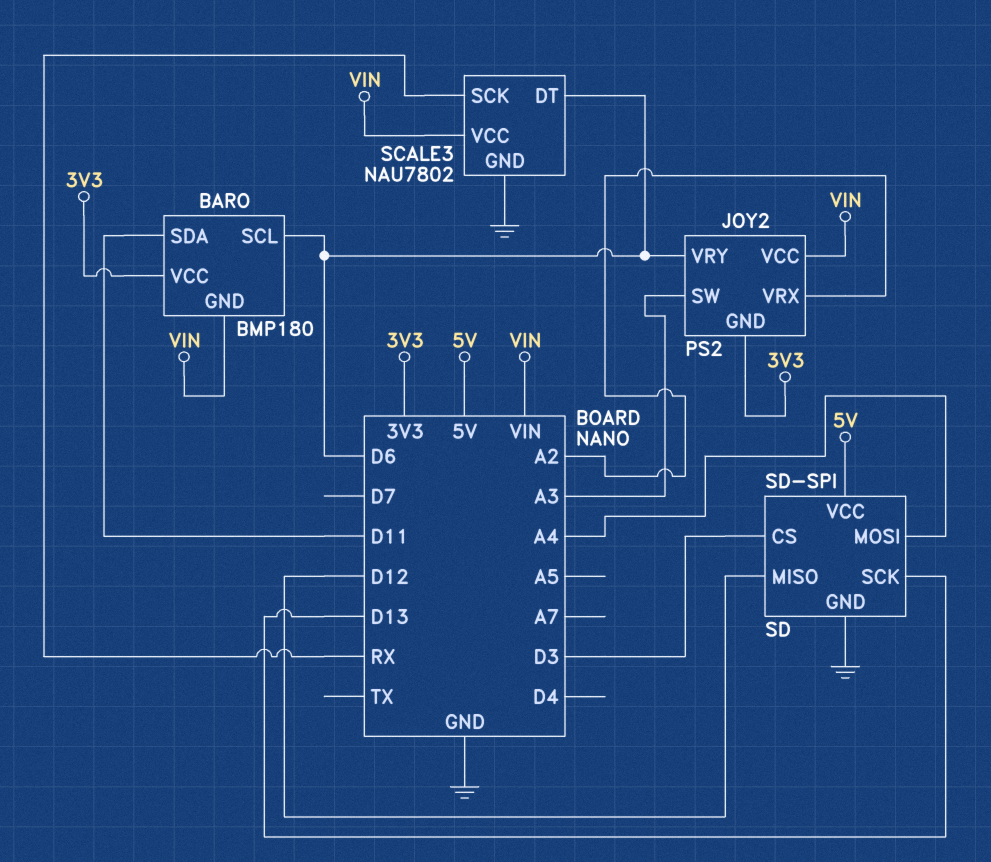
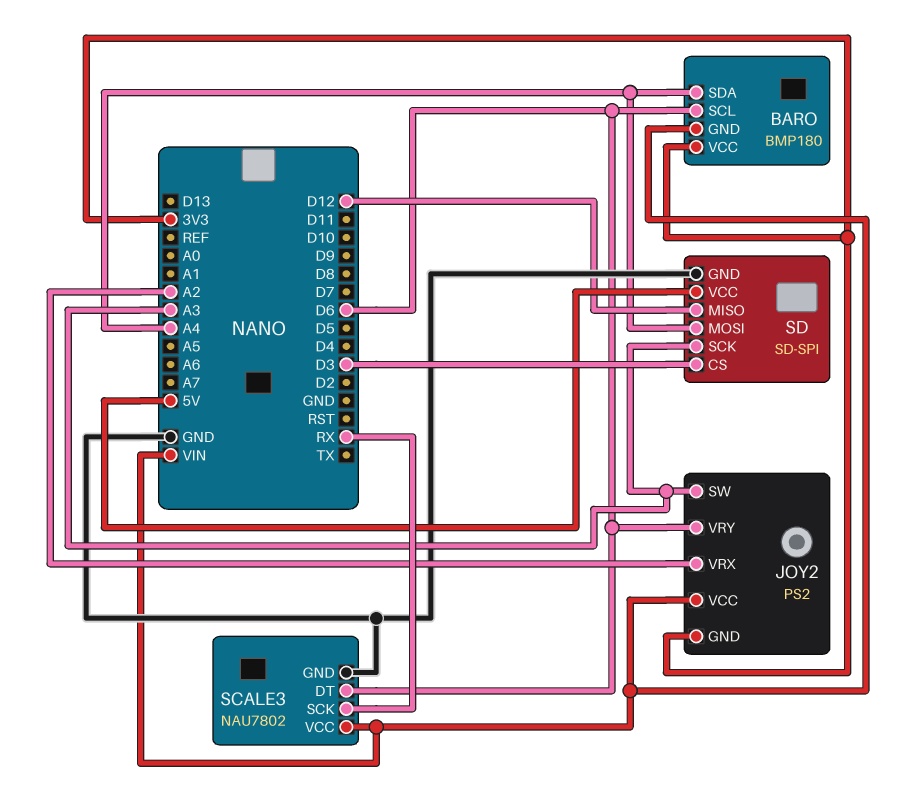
BARO pin SDA: D11 -> A4
SD pin SCK: D13 -> A3

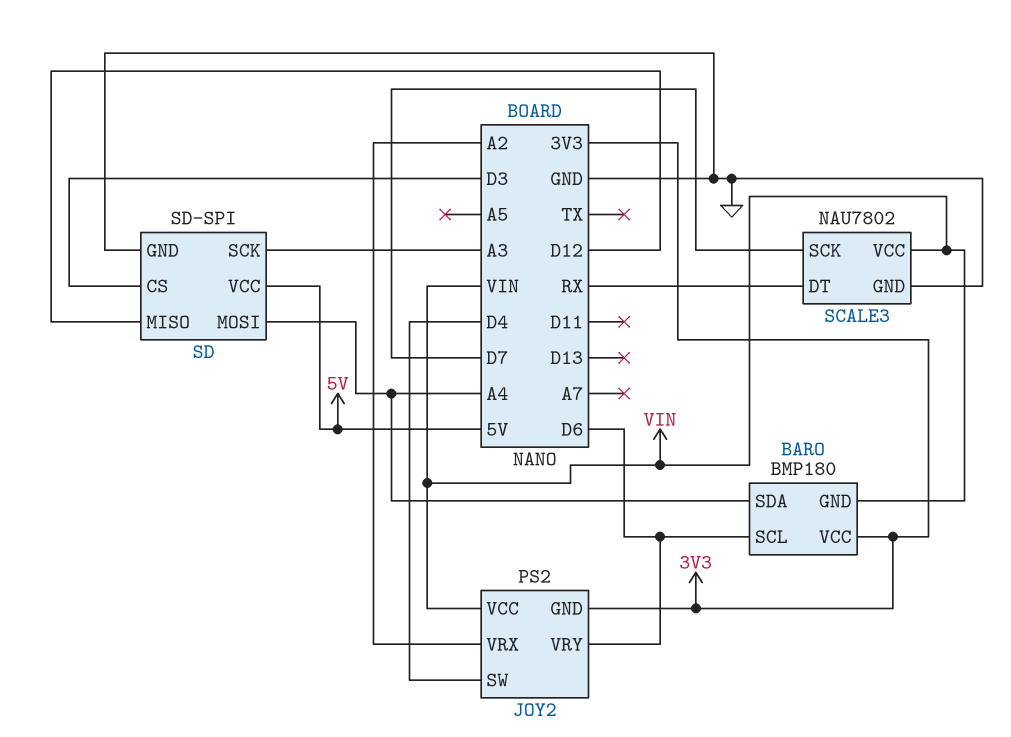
JOY2 pin SW: A3 -> D4
SCALE3 pin DT: D6 -> RX
SCALE3 pin SCK: RX -> D7

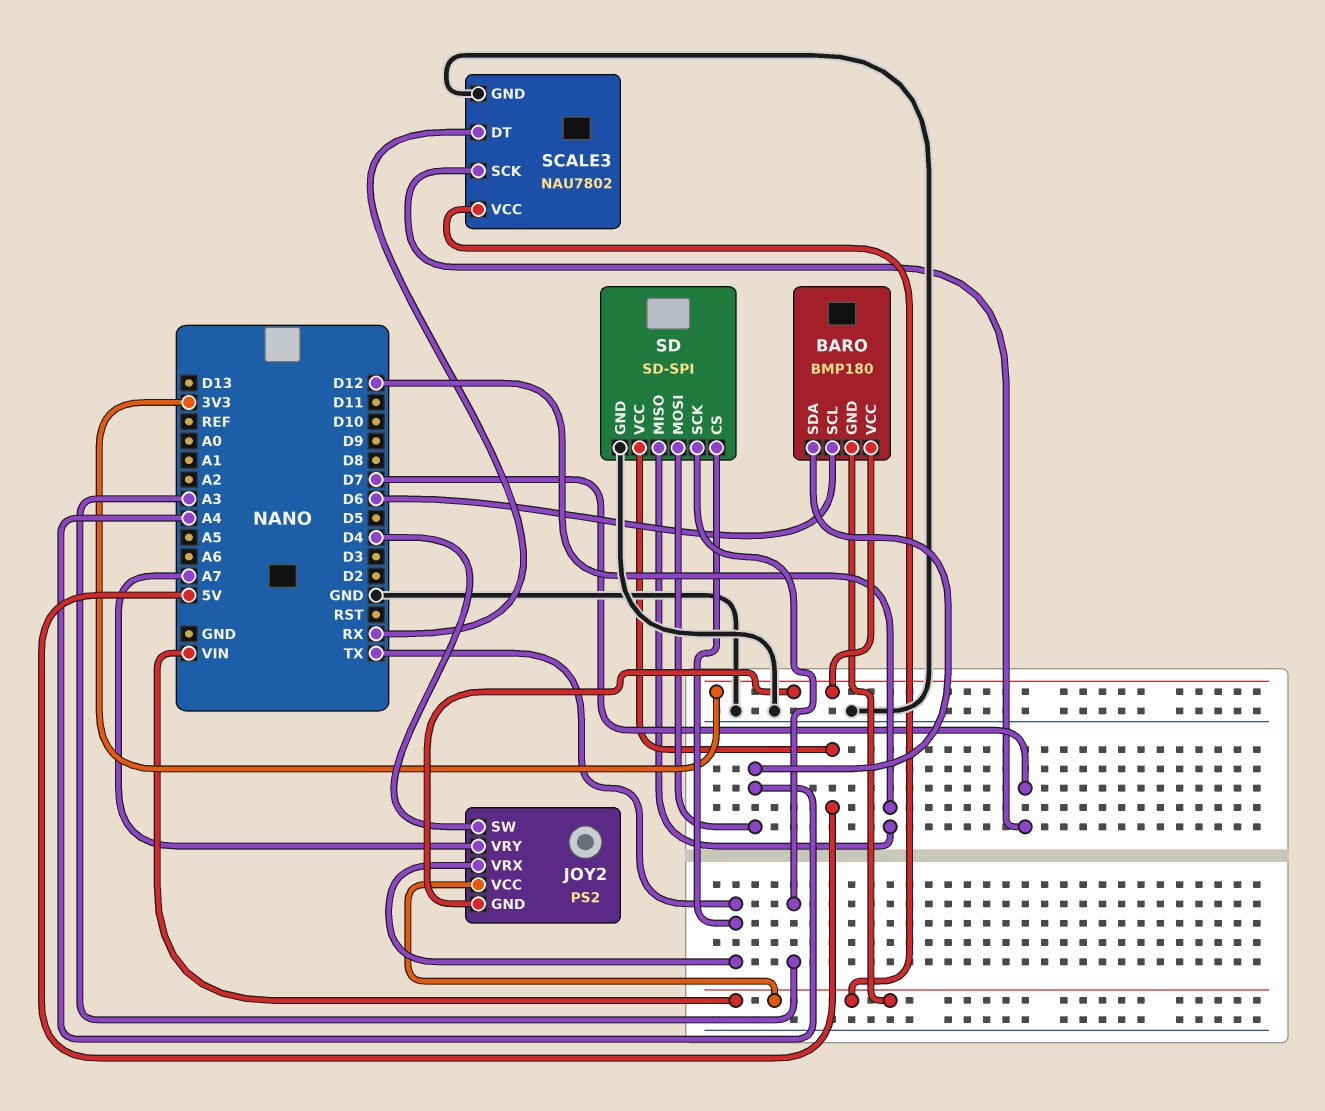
JOY2 pin VRX: A2 -> TX
JOY2 pin VRY: D6 -> A7
SD pin CS: D3 -> TX

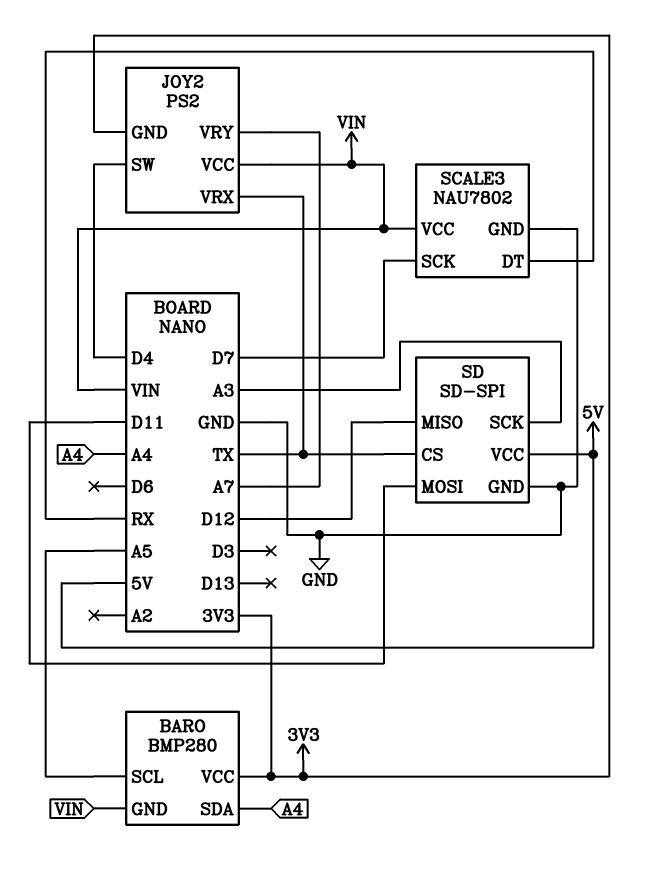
BARO: BMP180 -> BMP280
BARO pin SCL: D6 -> A5
SD pin MOSI: A4 -> D11

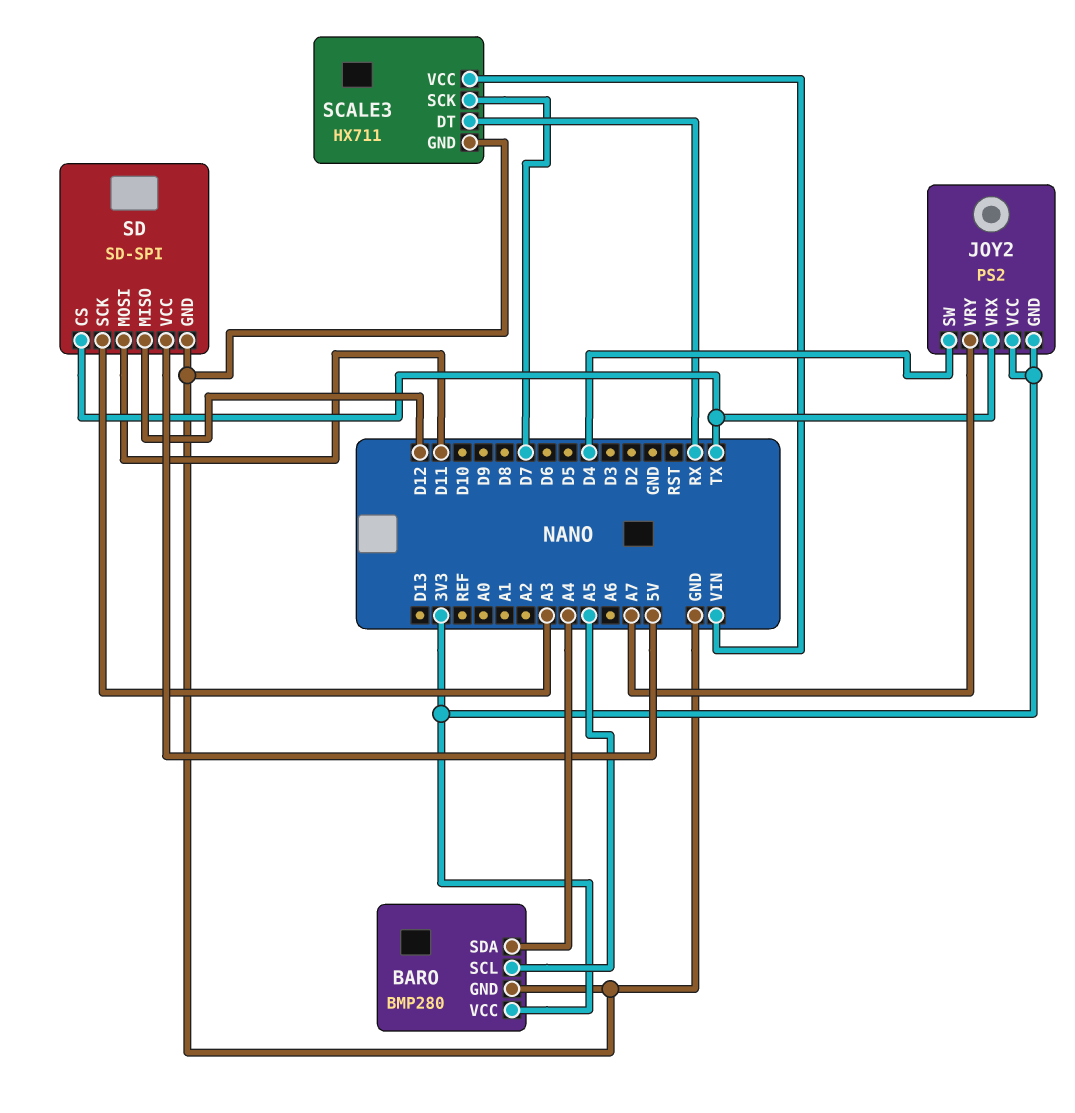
BARO pin GND: VIN -> GND
JOY2 pin VCC: VIN -> 3V3
SCALE3: NAU7802 -> HX711

